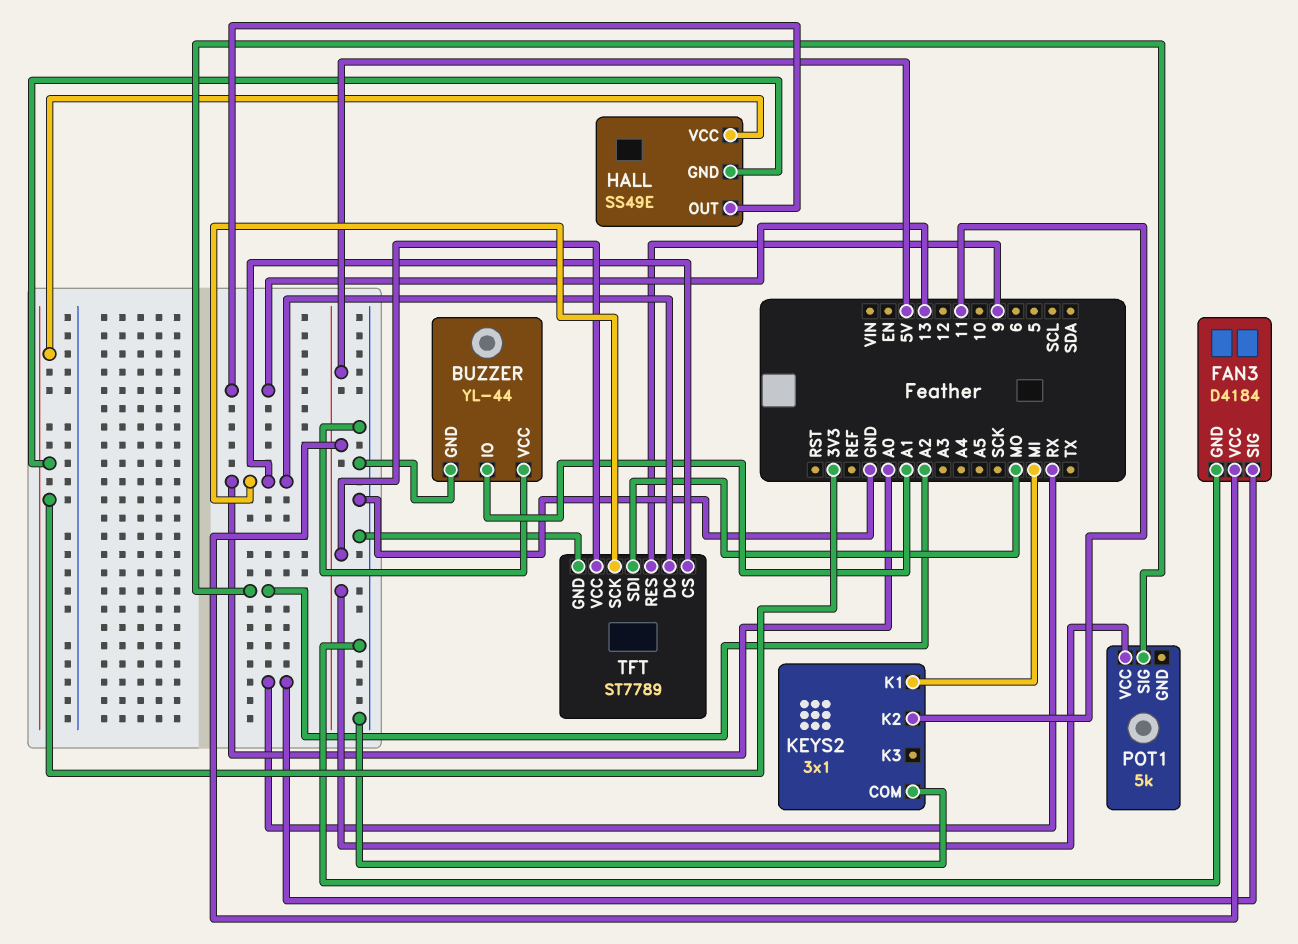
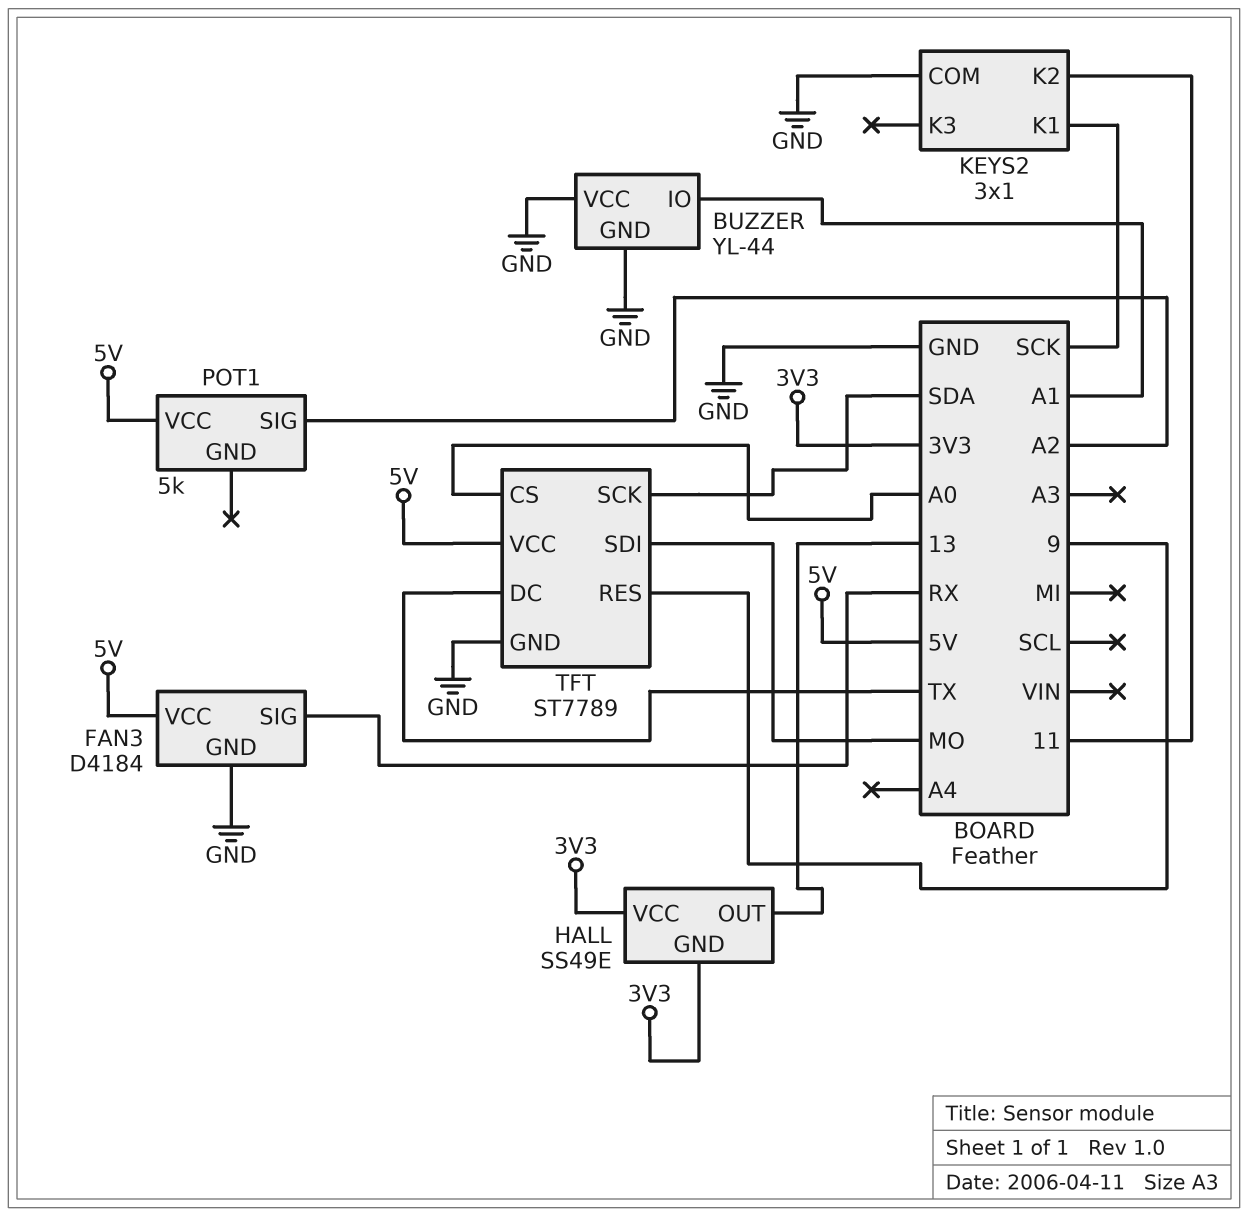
KEYS2 pin K1: MI -> SCK
TFT pin DC: A0 -> TX
TFT pin SCK: A0 -> SDA

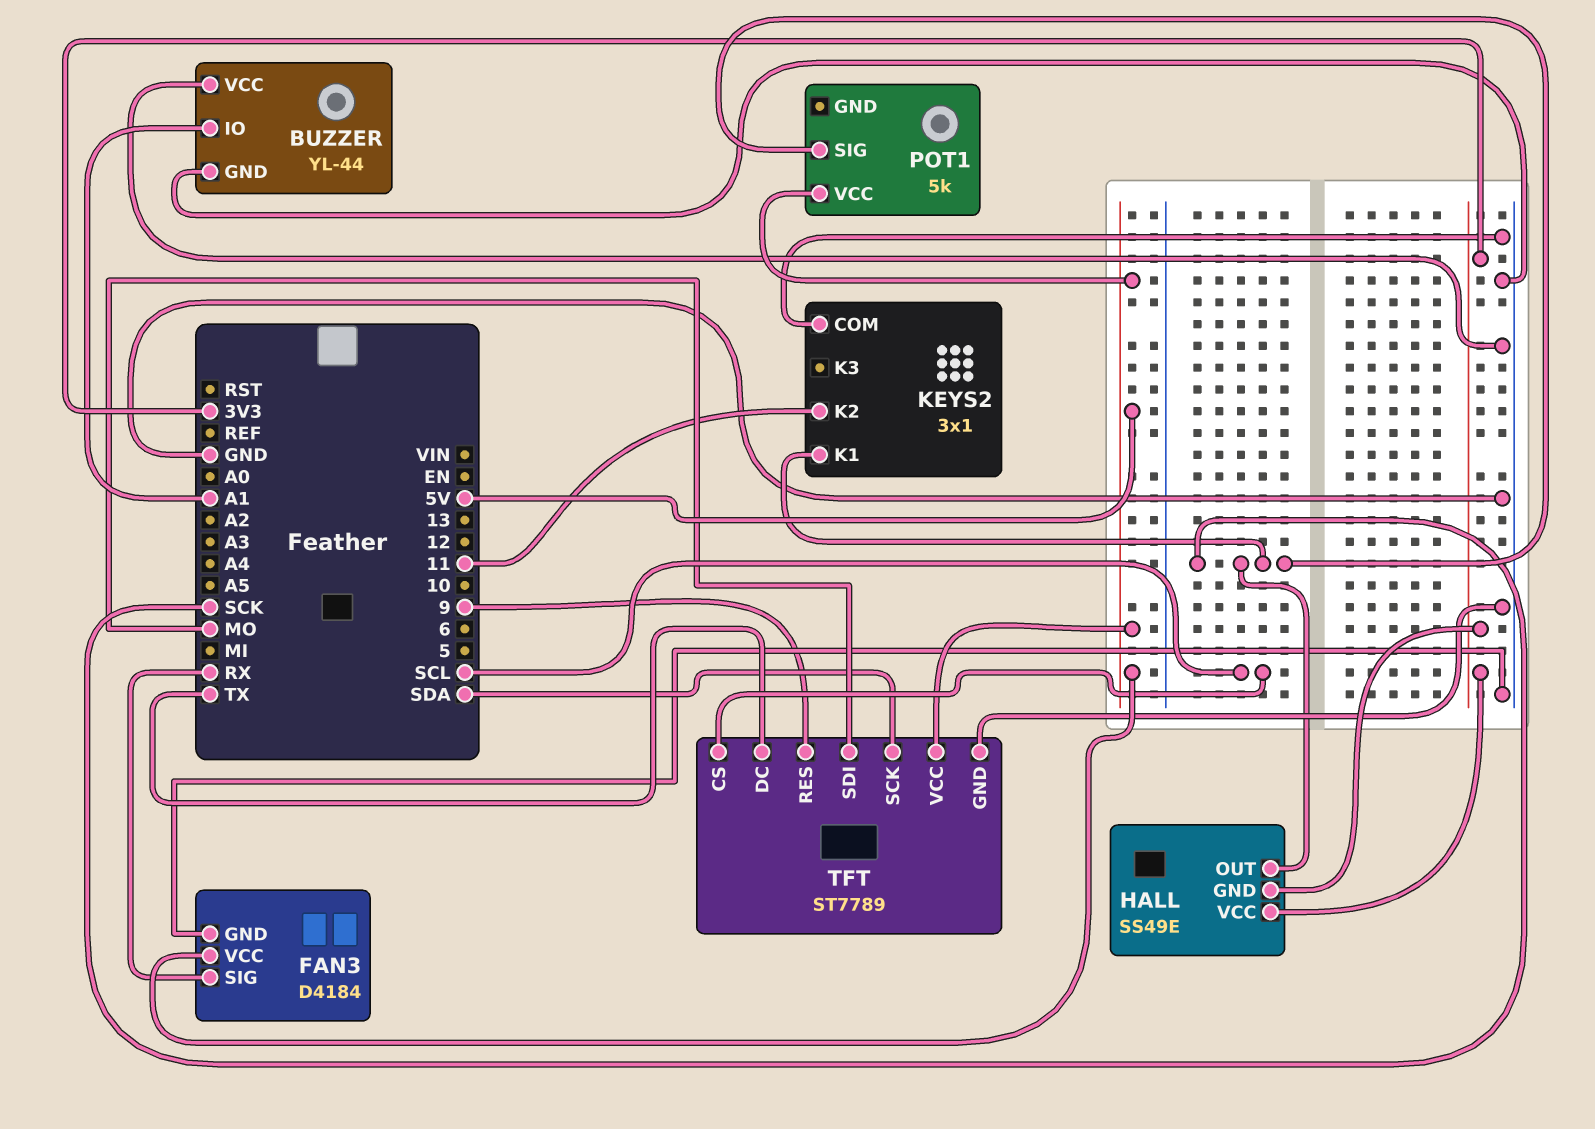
HALL pin OUT: 13 -> SCK
POT1 pin SIG: A2 -> SCK
TFT pin CS: A0 -> SCL

